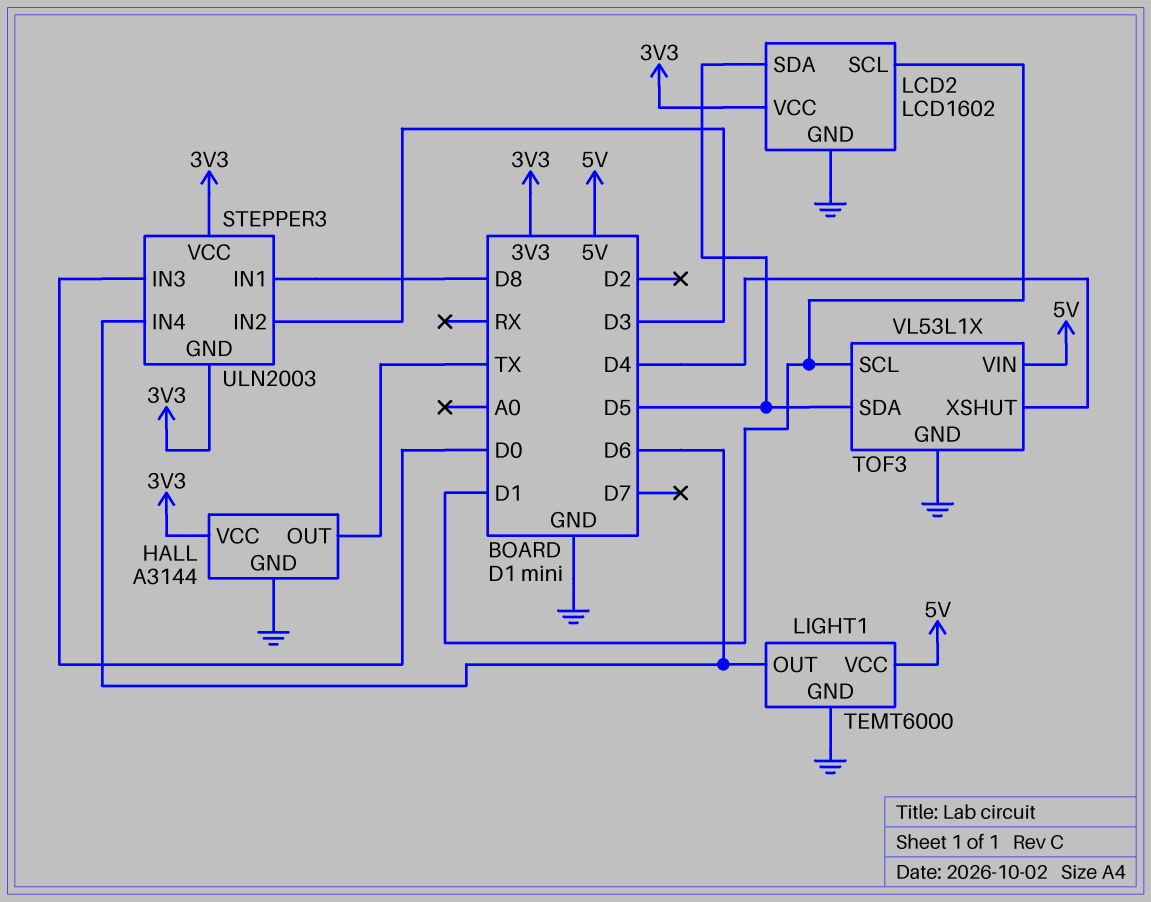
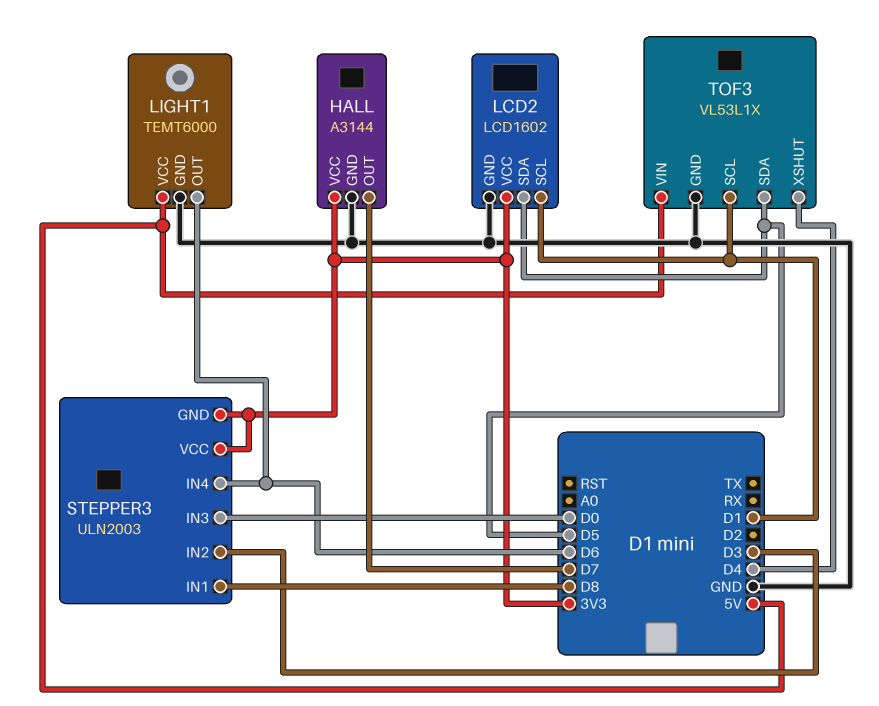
HALL pin OUT: TX -> D7

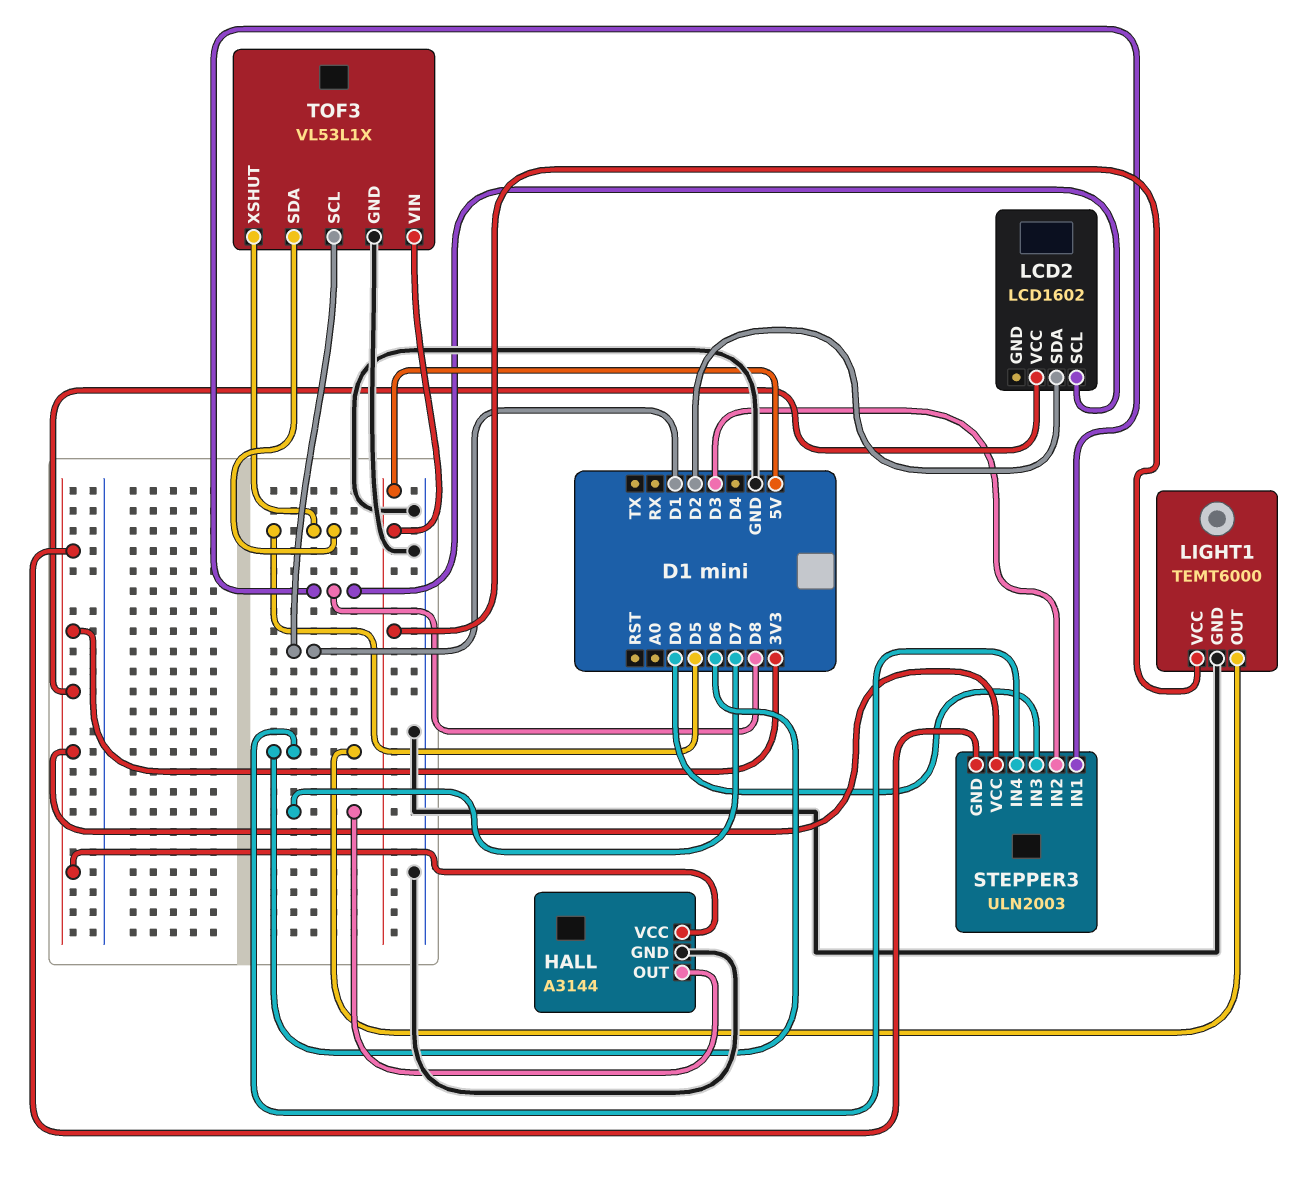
LCD2 pin GND: GND -> none
LCD2 pin SCL: D1 -> D8
LCD2 pin SDA: D5 -> D2
TOF3 pin XSHUT: D4 -> D5

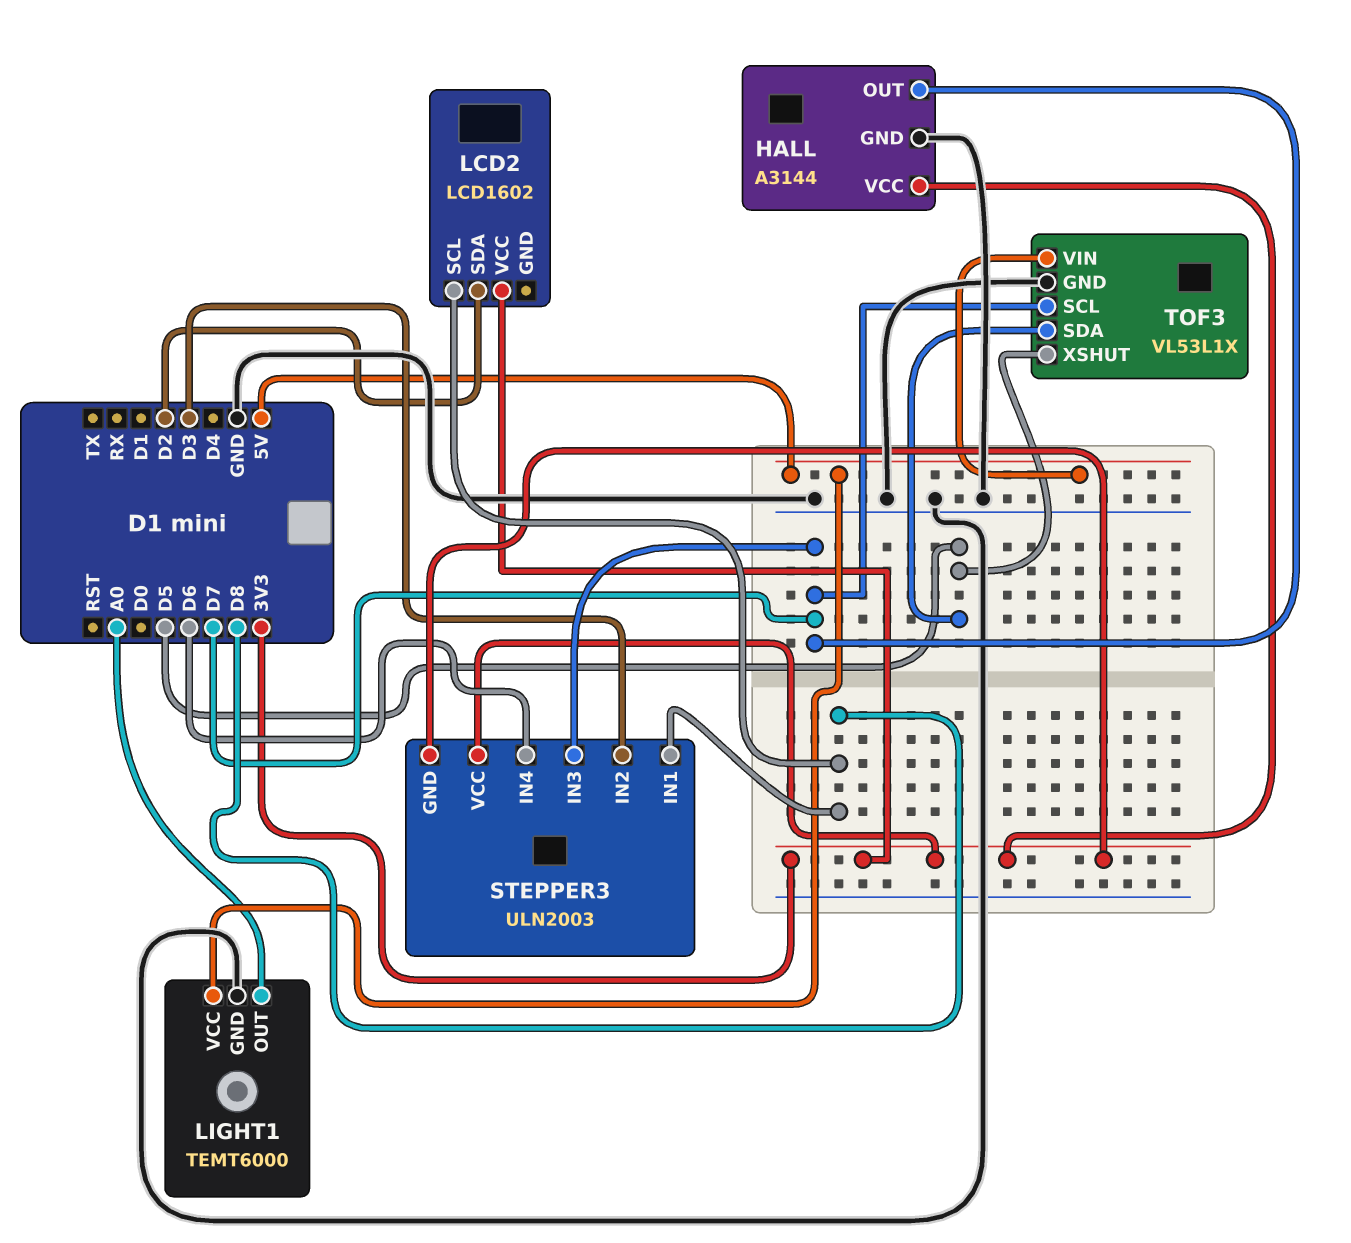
LIGHT1 pin OUT: D6 -> A0
STEPPER3 pin IN3: D0 -> D7
TOF3 pin SCL: D1 -> D7

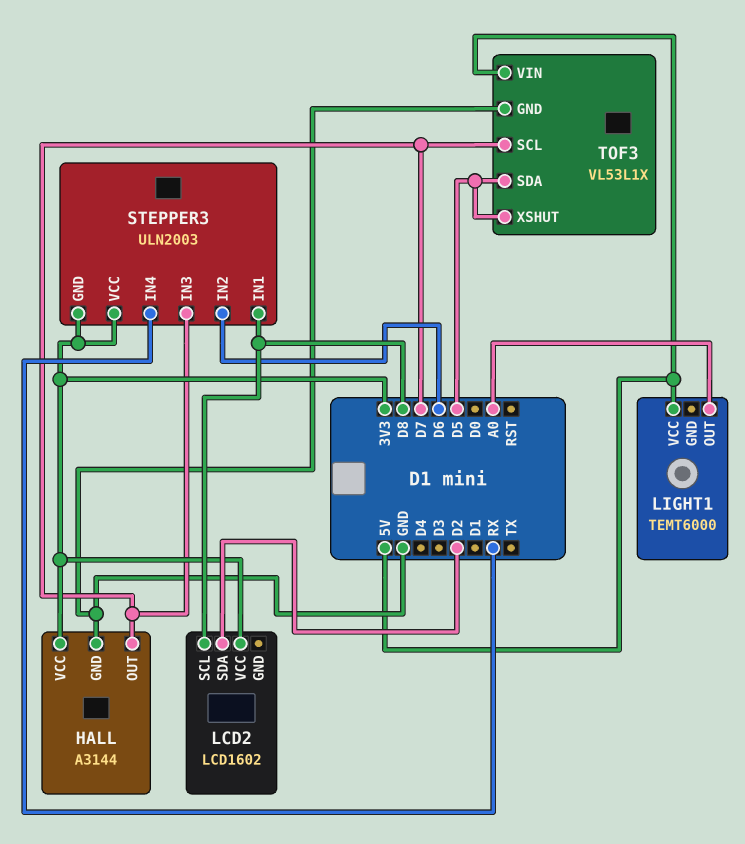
LIGHT1 pin GND: GND -> none
STEPPER3 pin IN2: D3 -> D6
STEPPER3 pin IN4: D6 -> RX

